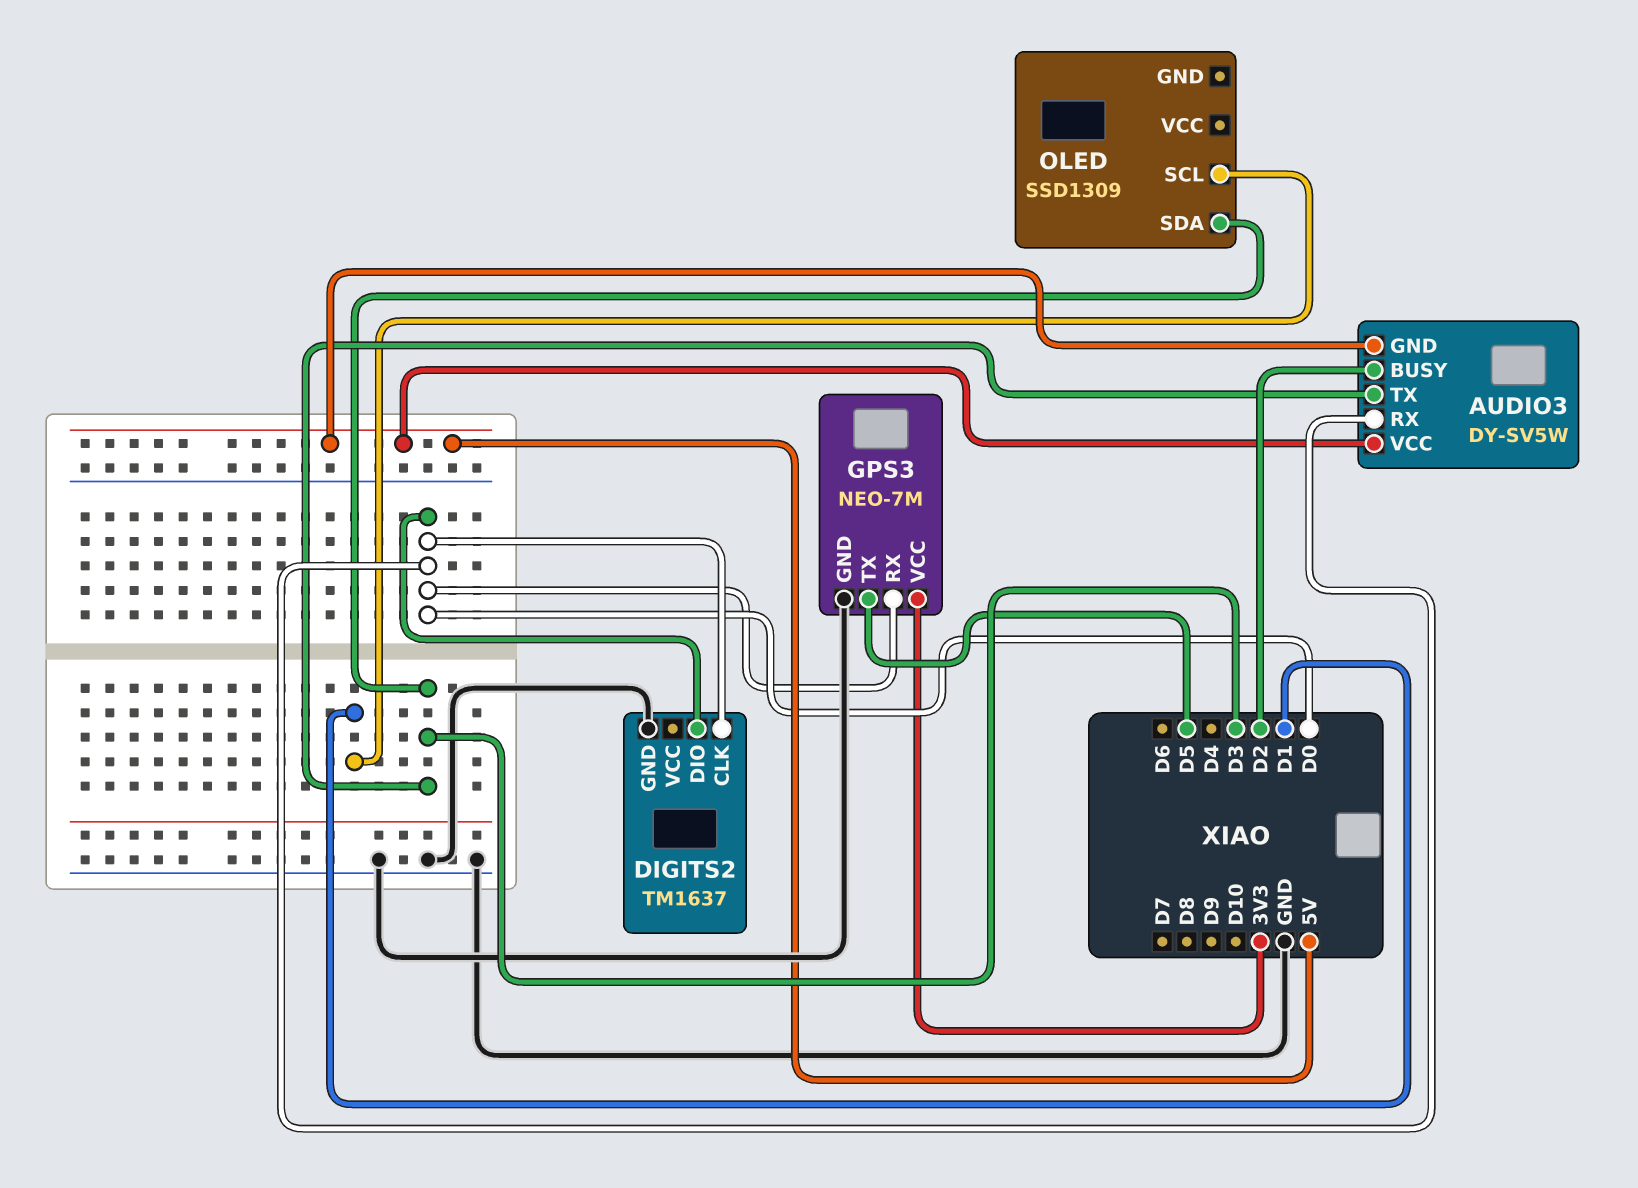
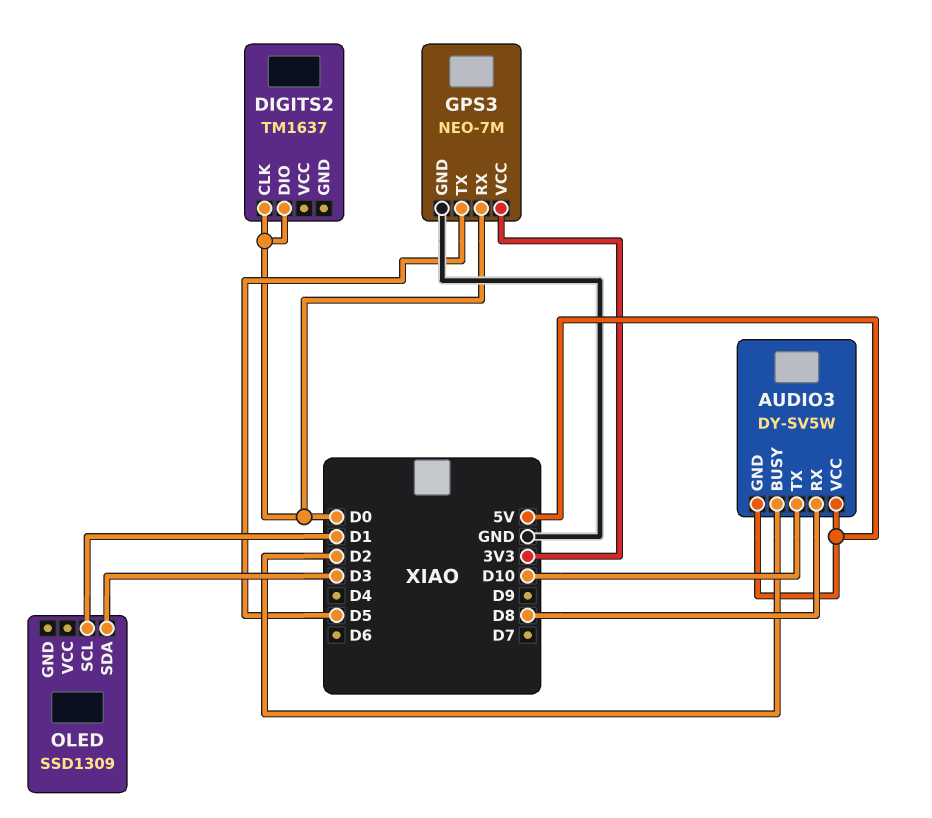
AUDIO3 pin RX: D0 -> D8
AUDIO3 pin TX: D3 -> D10
DIGITS2 pin GND: GND -> none

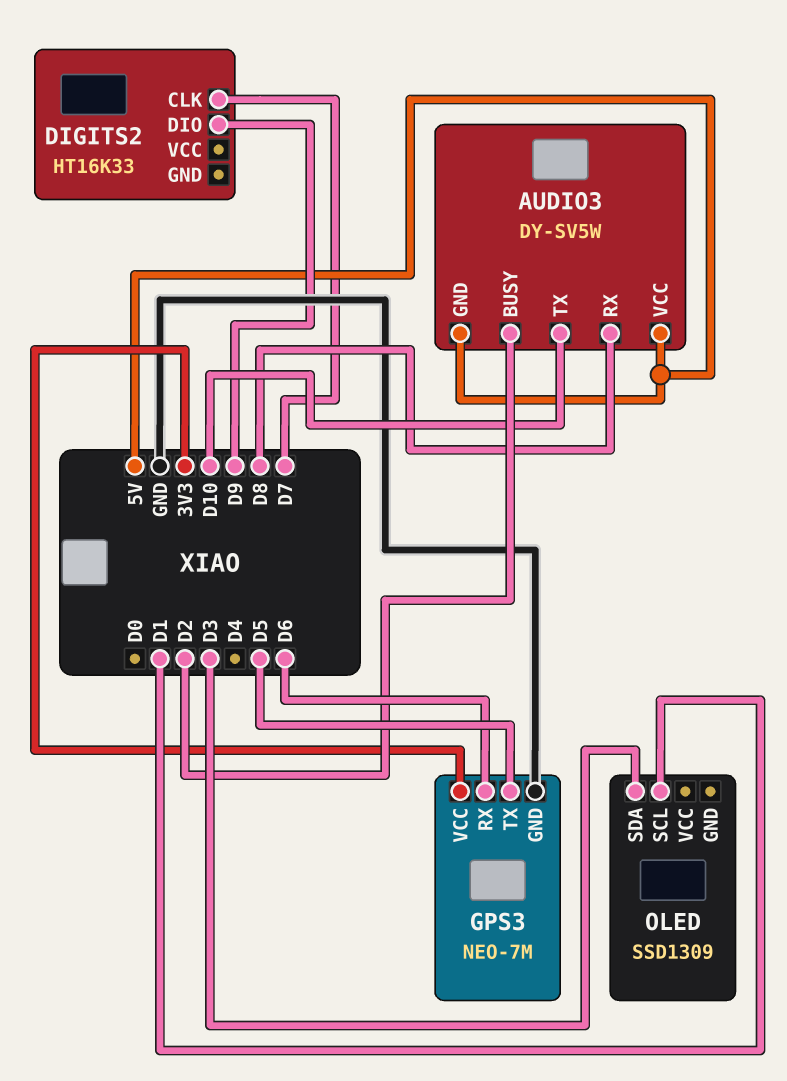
DIGITS2: TM1637 -> HT16K33
DIGITS2 pin CLK: D0 -> D7
DIGITS2 pin DIO: D0 -> D9
GPS3 pin RX: D0 -> D6

